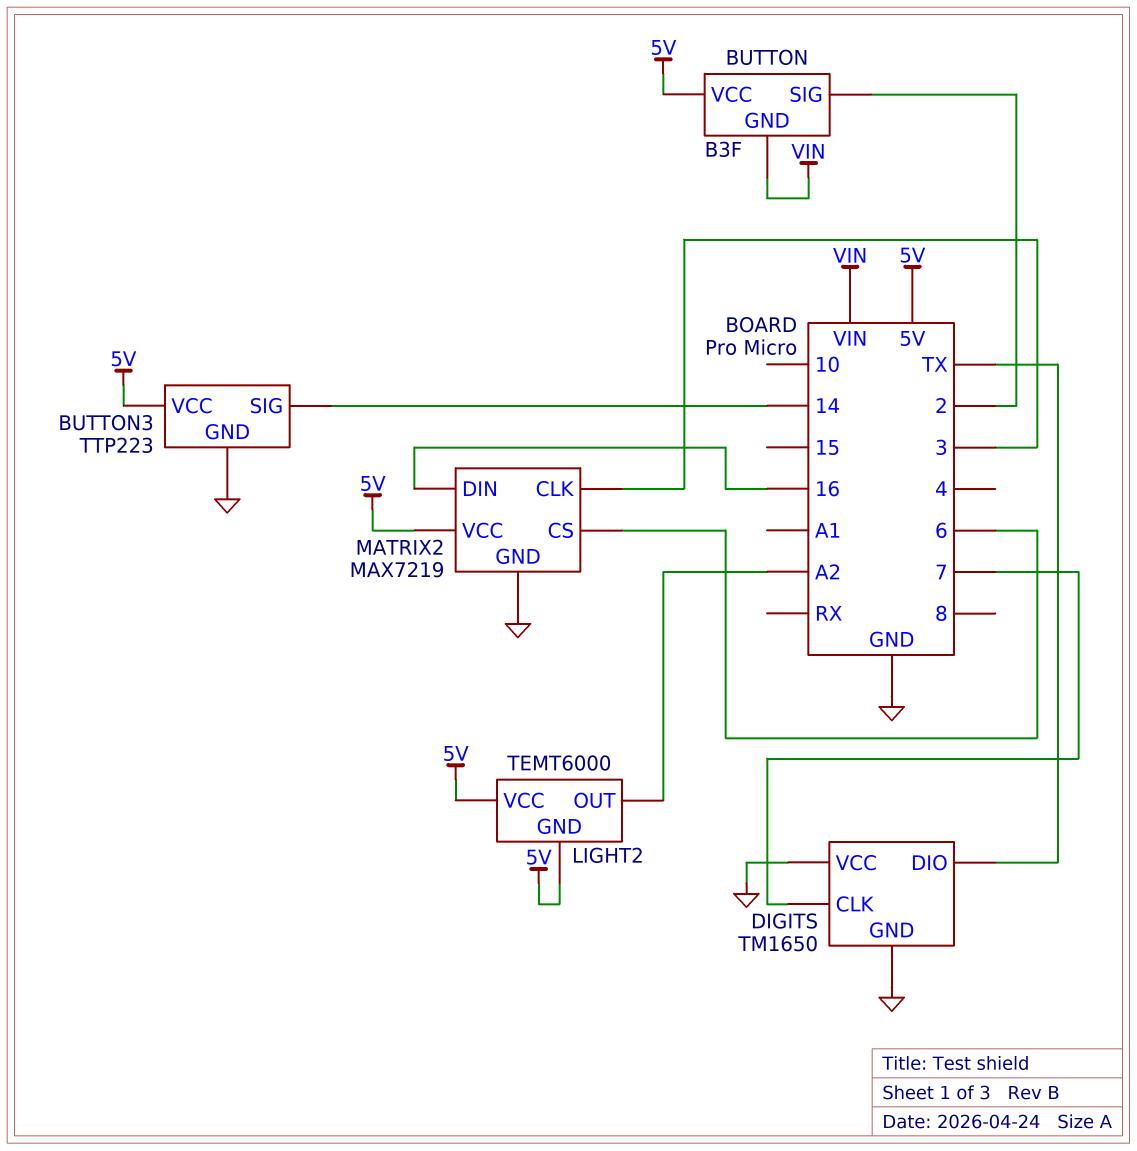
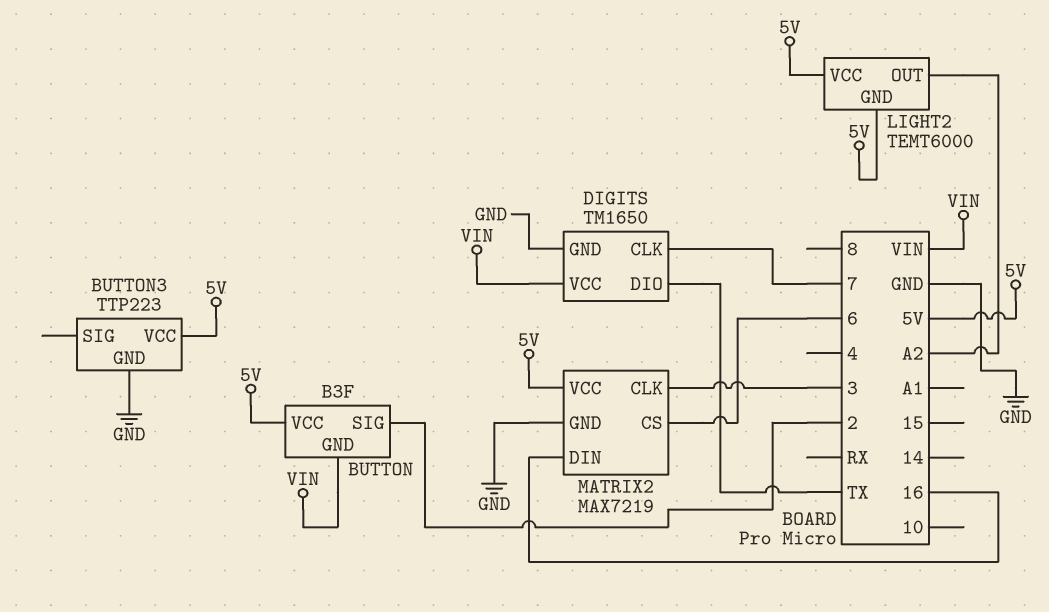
BUTTON3 pin SIG: 14 -> none
DIGITS pin VCC: GND -> VIN

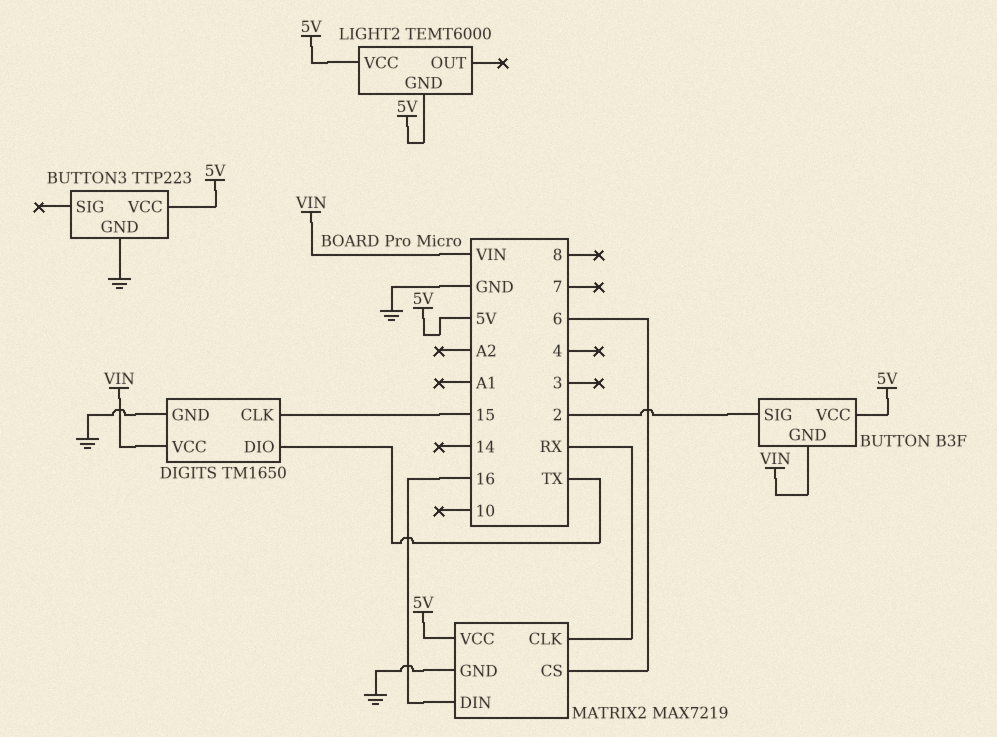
DIGITS pin CLK: 7 -> 15
LIGHT2 pin OUT: A2 -> none
MATRIX2 pin CLK: 3 -> RX

